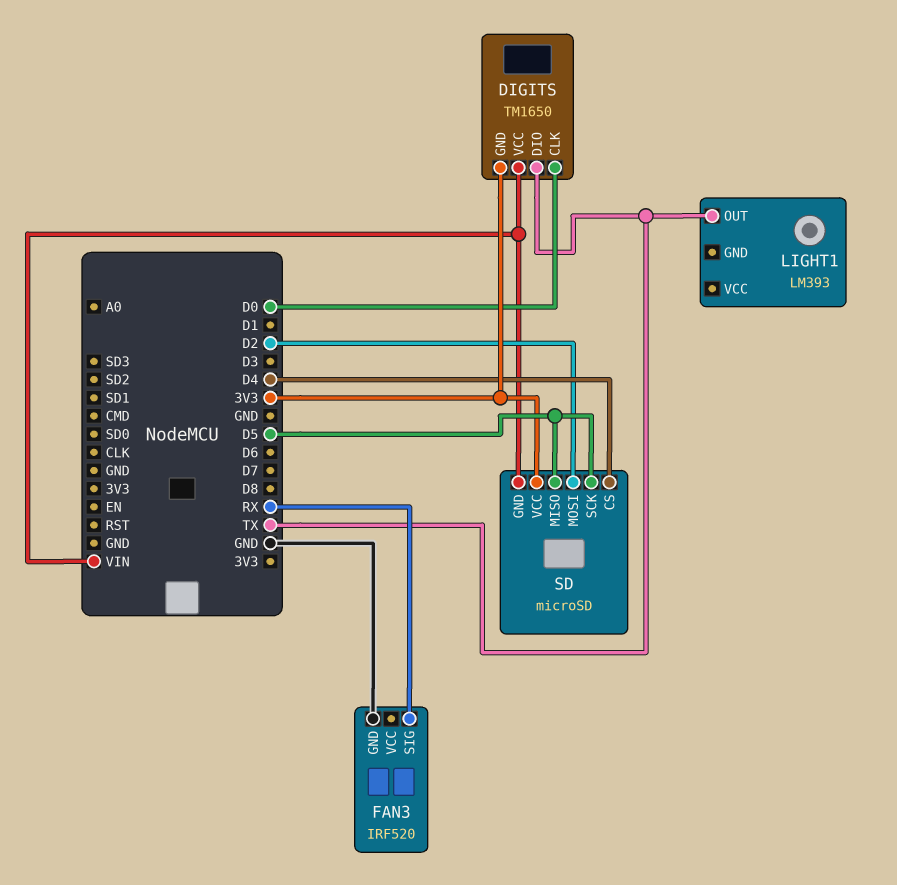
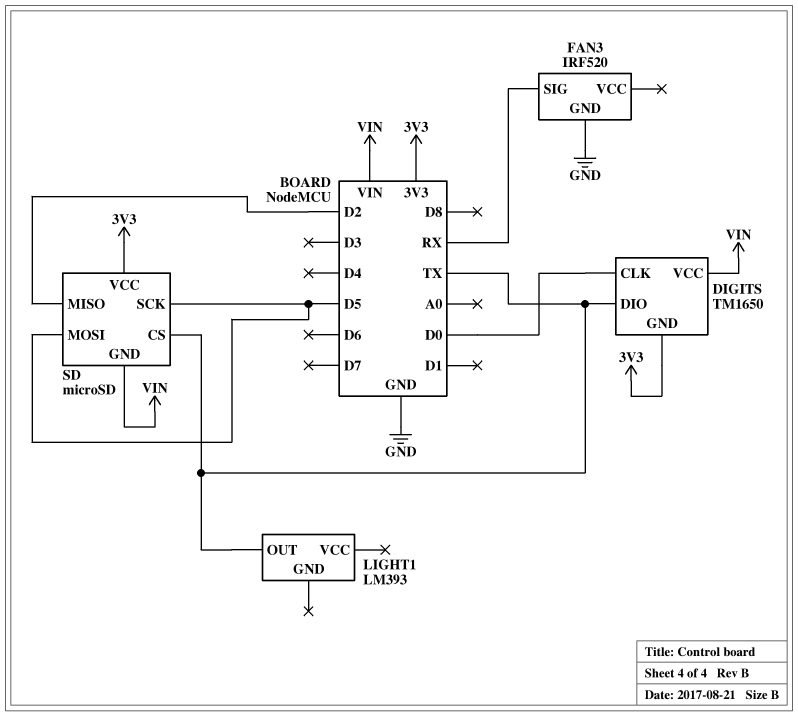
SD pin CS: D4 -> TX
SD pin MISO: D5 -> D2
SD pin MOSI: D2 -> D5

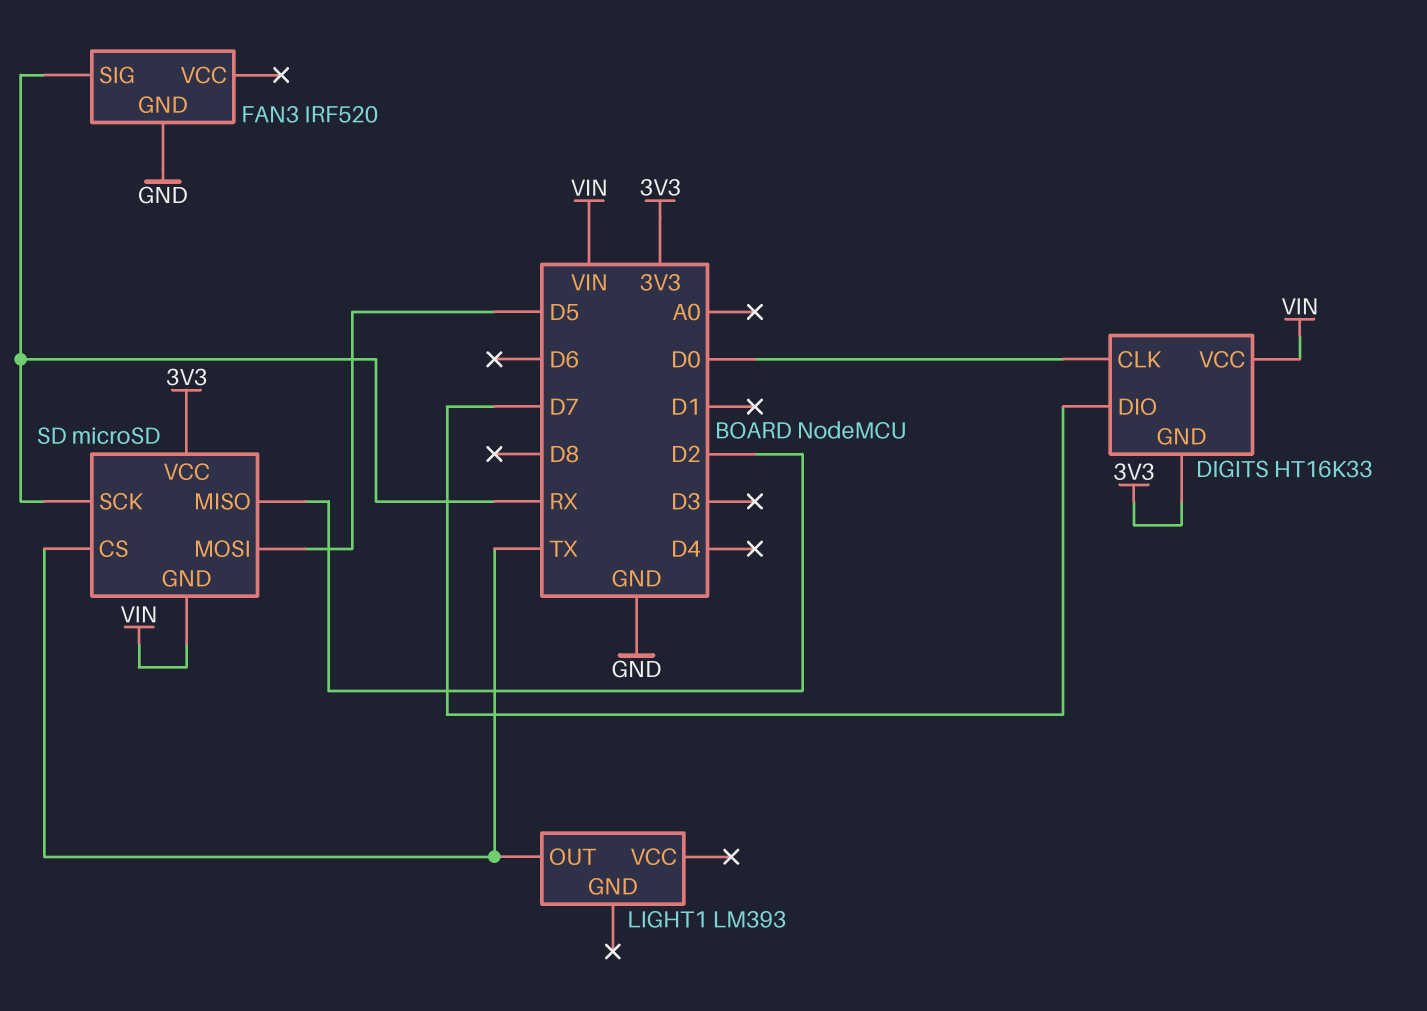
DIGITS: TM1650 -> HT16K33
DIGITS pin DIO: TX -> D7
SD pin SCK: D5 -> RX

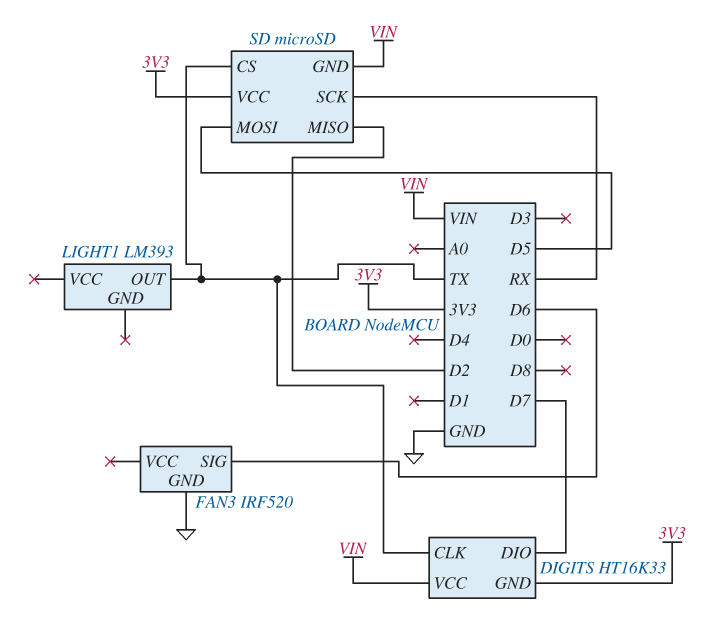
DIGITS pin CLK: D0 -> TX
FAN3 pin SIG: RX -> D6

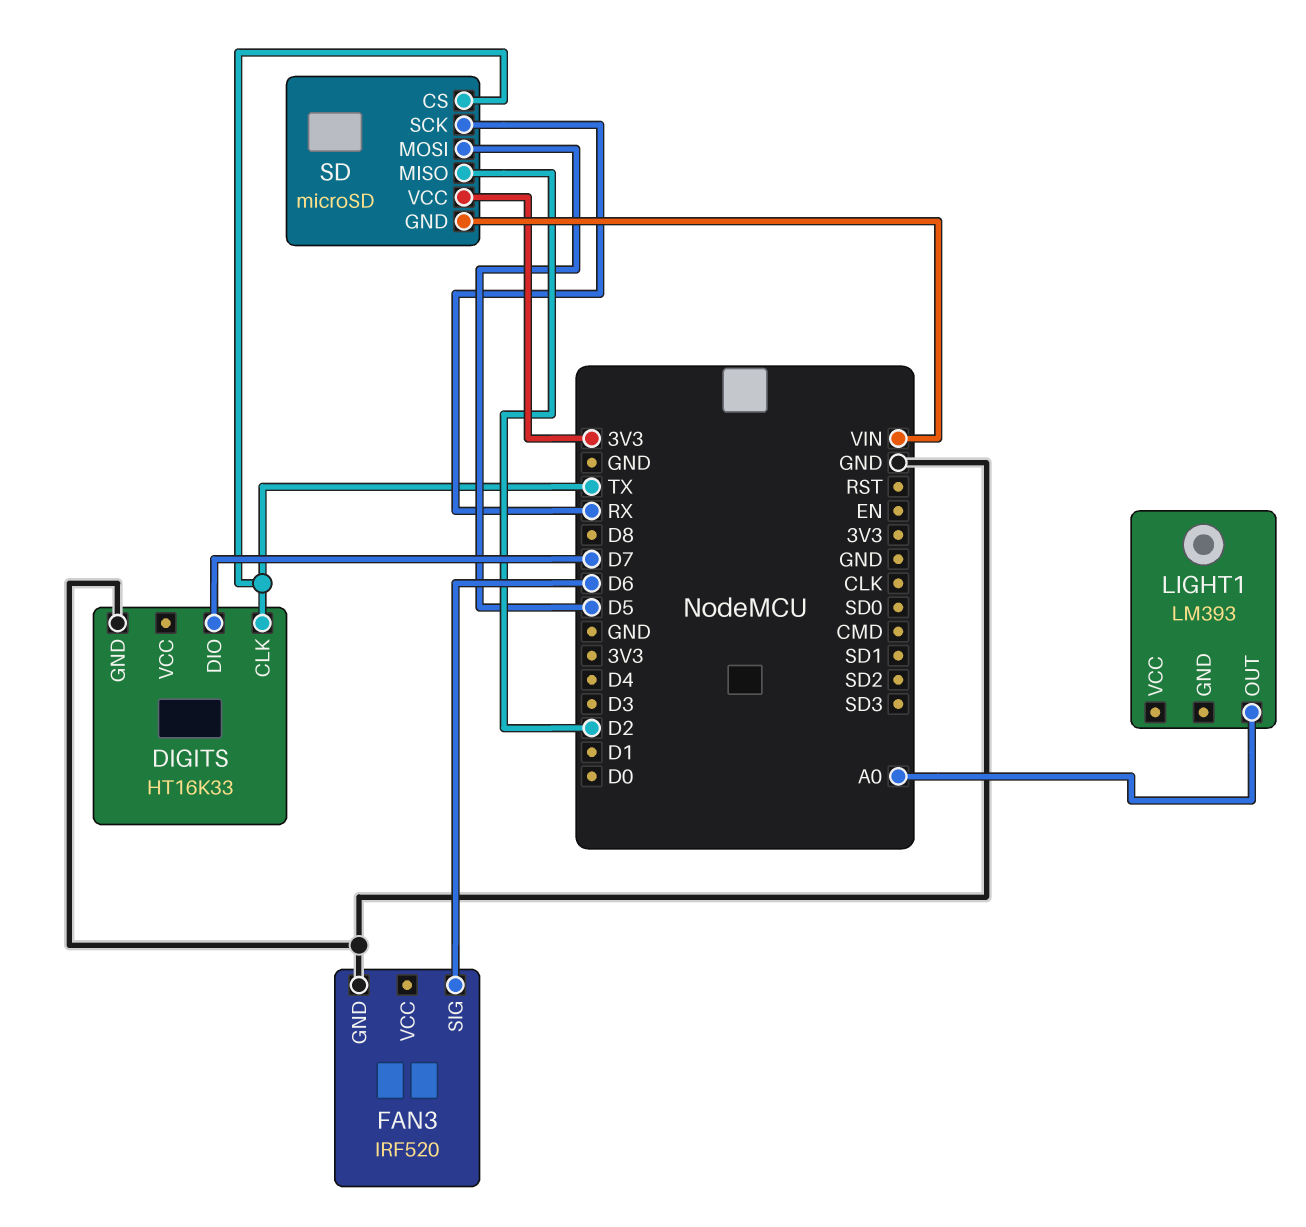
DIGITS pin GND: 3V3 -> GND
DIGITS pin VCC: VIN -> none
LIGHT1 pin OUT: TX -> A0

